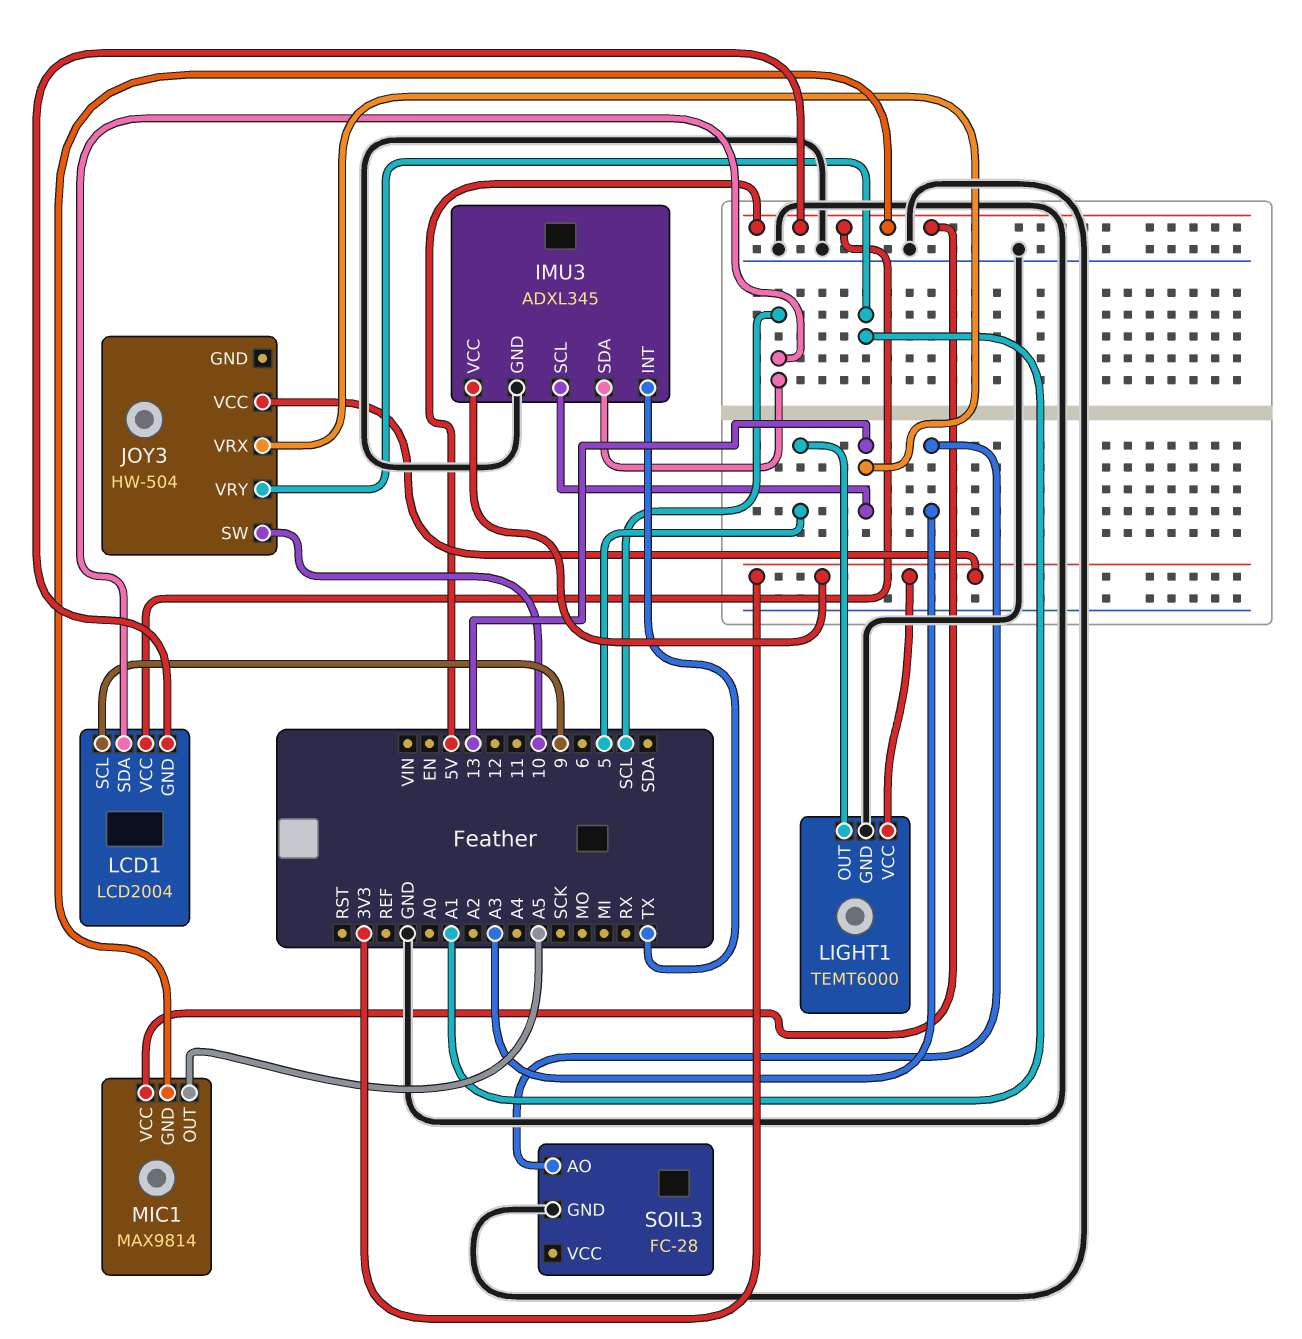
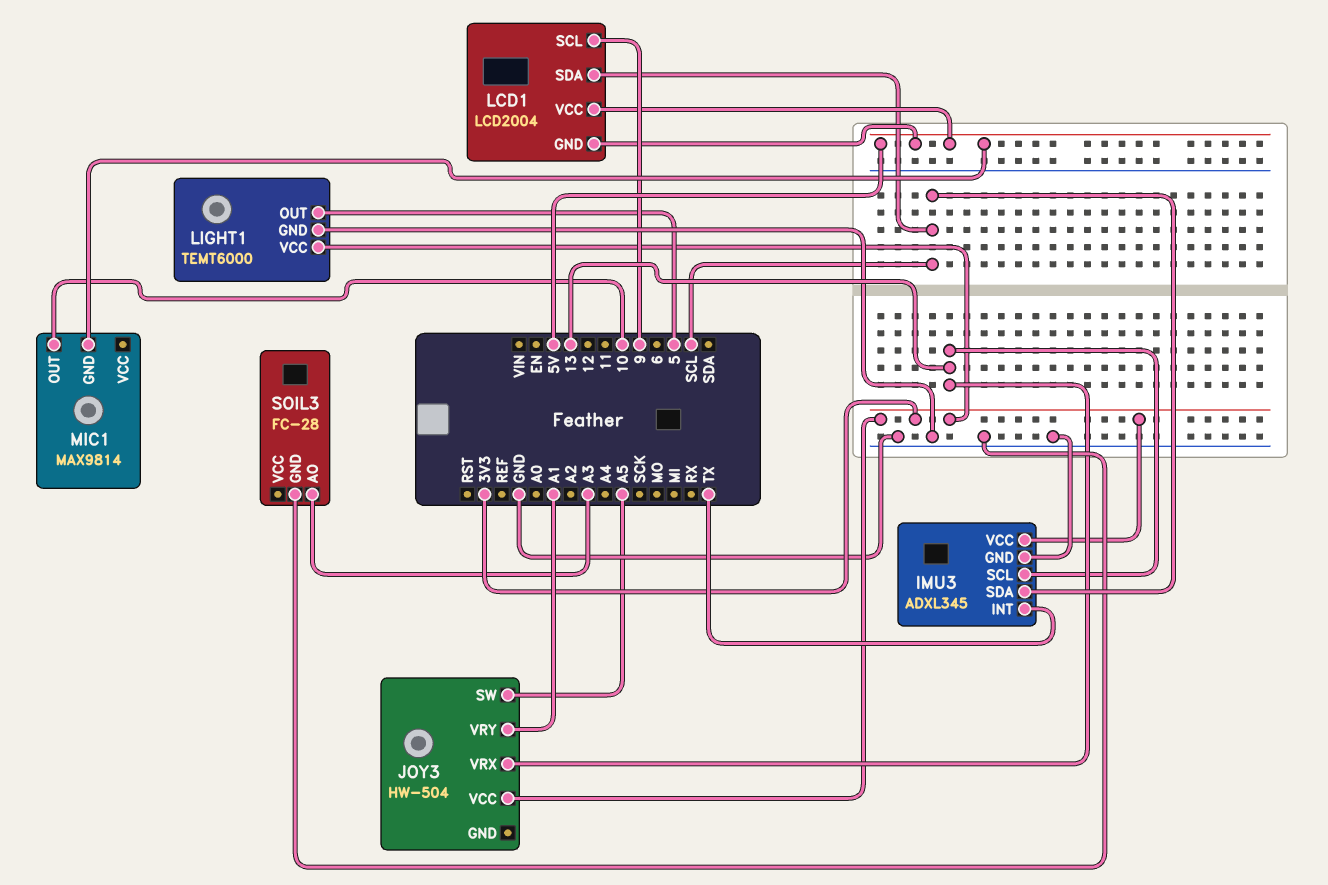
JOY3 pin SW: 10 -> A5
MIC1 pin OUT: A5 -> 10
MIC1 pin VCC: 5V -> none

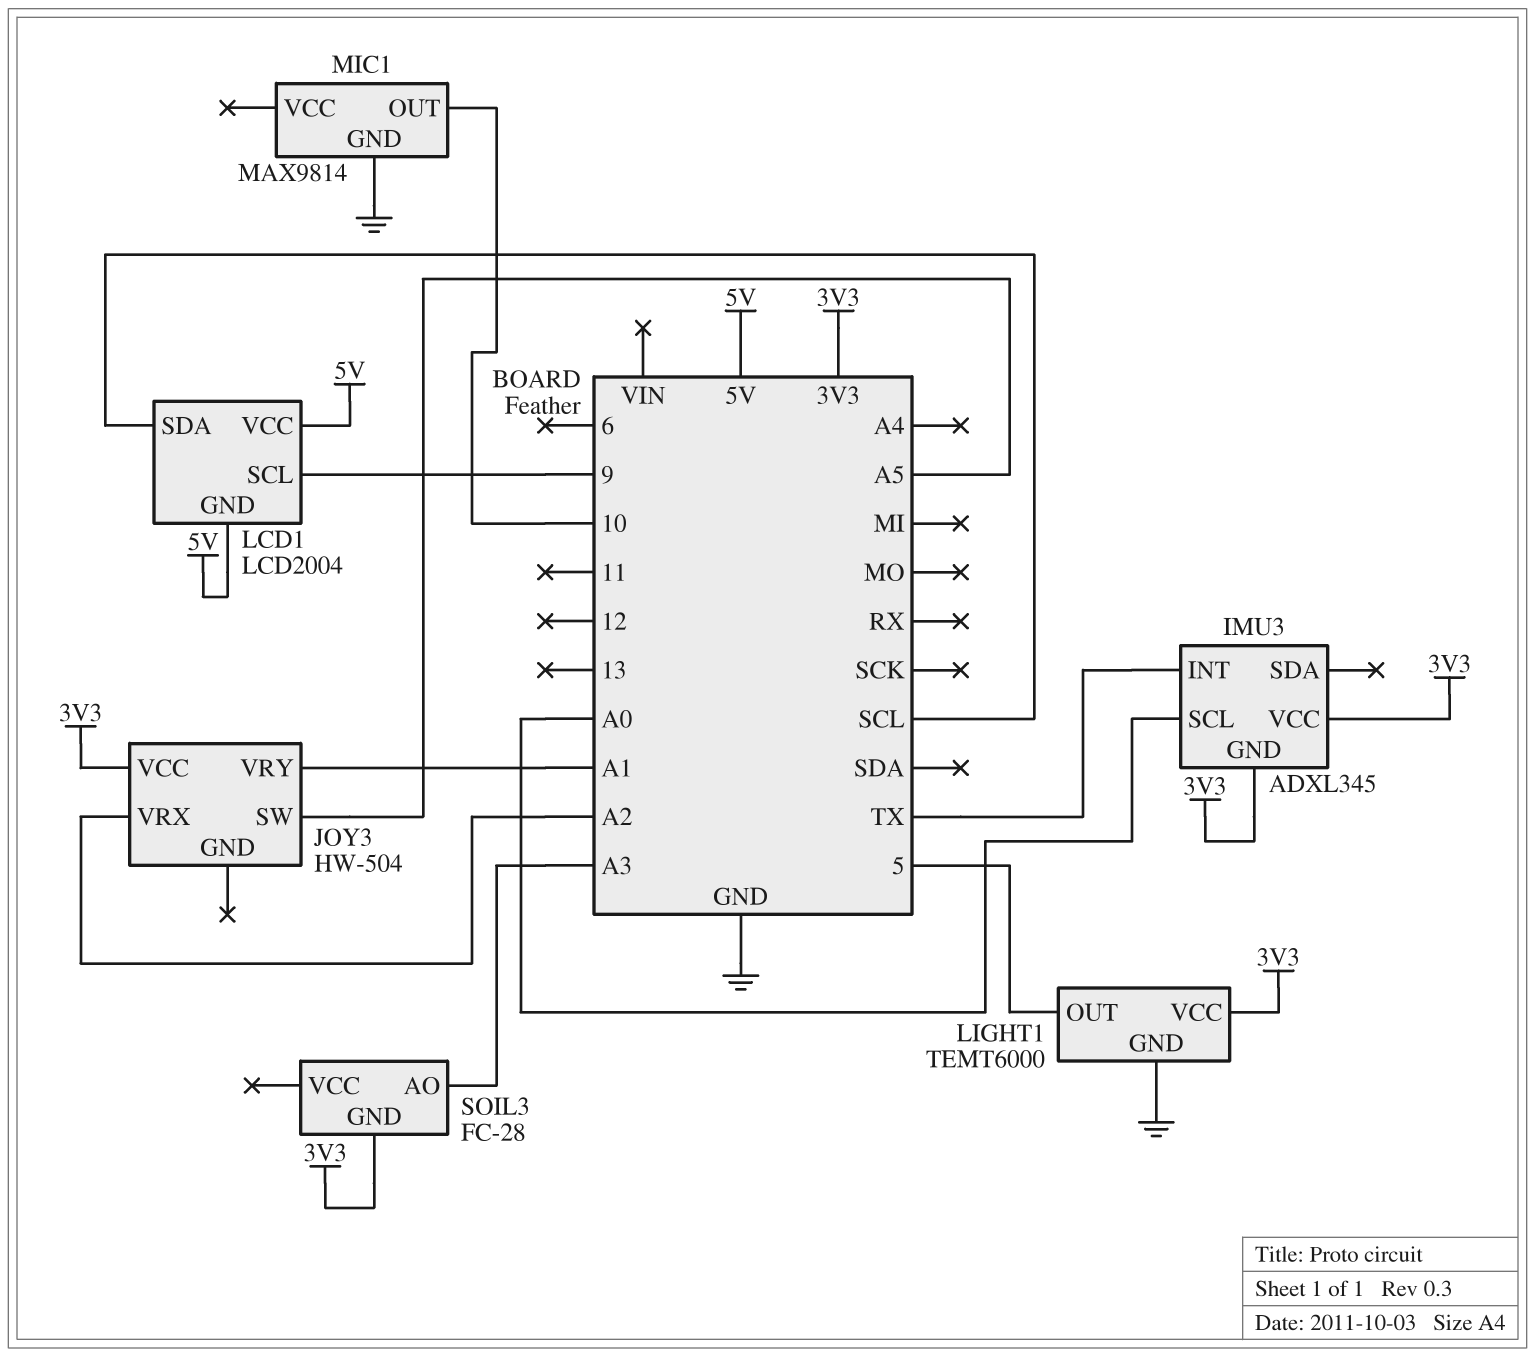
IMU3 pin GND: GND -> 3V3
IMU3 pin SCL: 13 -> A0
IMU3 pin SDA: SCL -> none
JOY3 pin VRX: 13 -> A2
MIC1 pin GND: 5V -> GND
SOIL3 pin GND: GND -> 3V3

